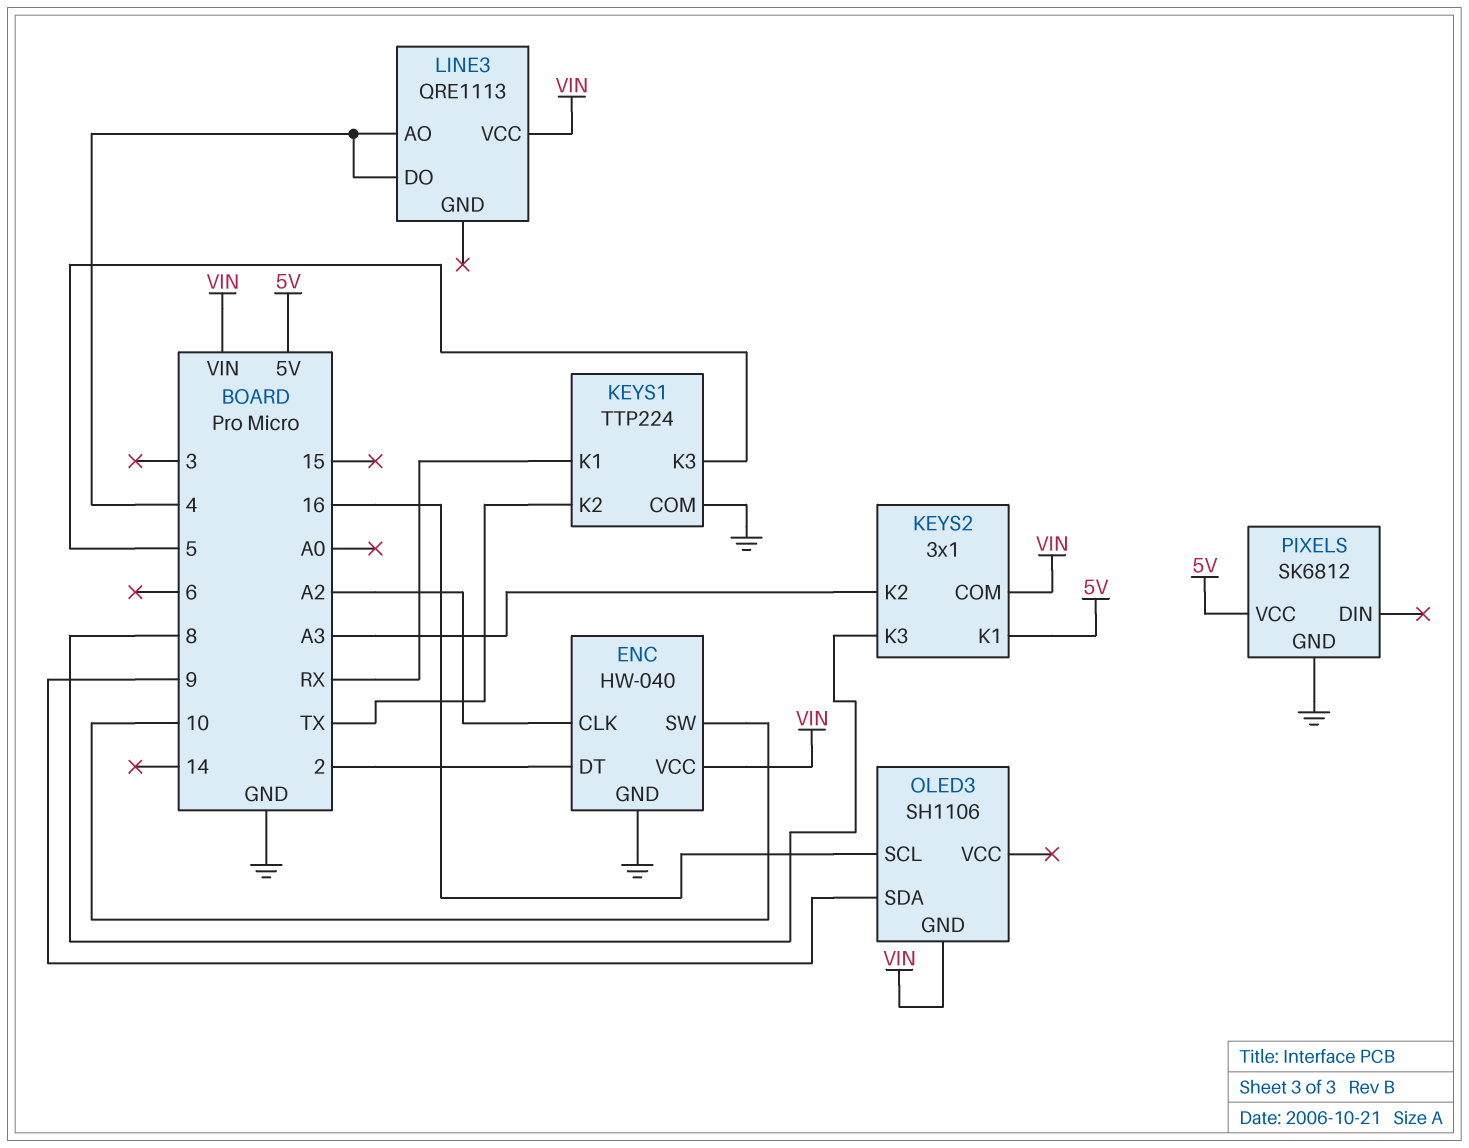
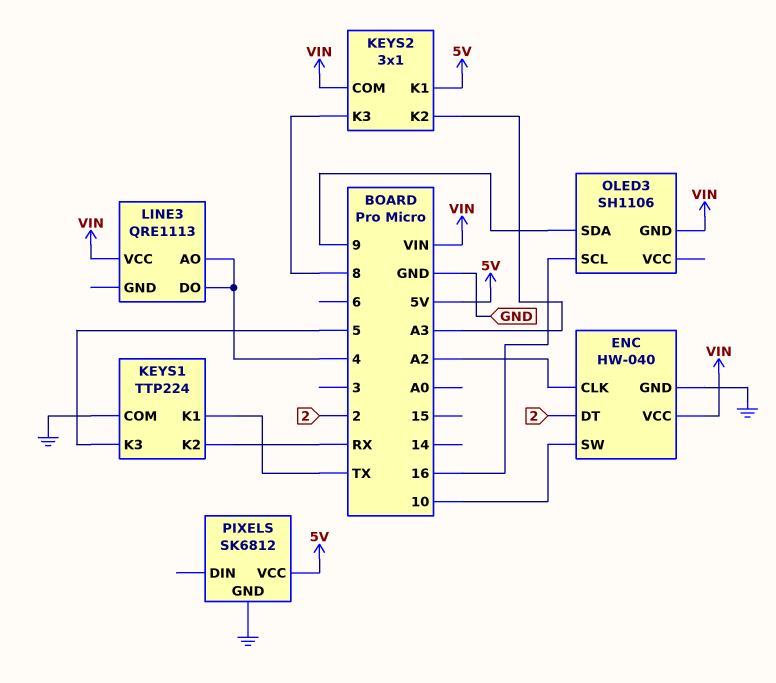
KEYS1 pin K1: RX -> TX
KEYS1 pin K2: TX -> RX

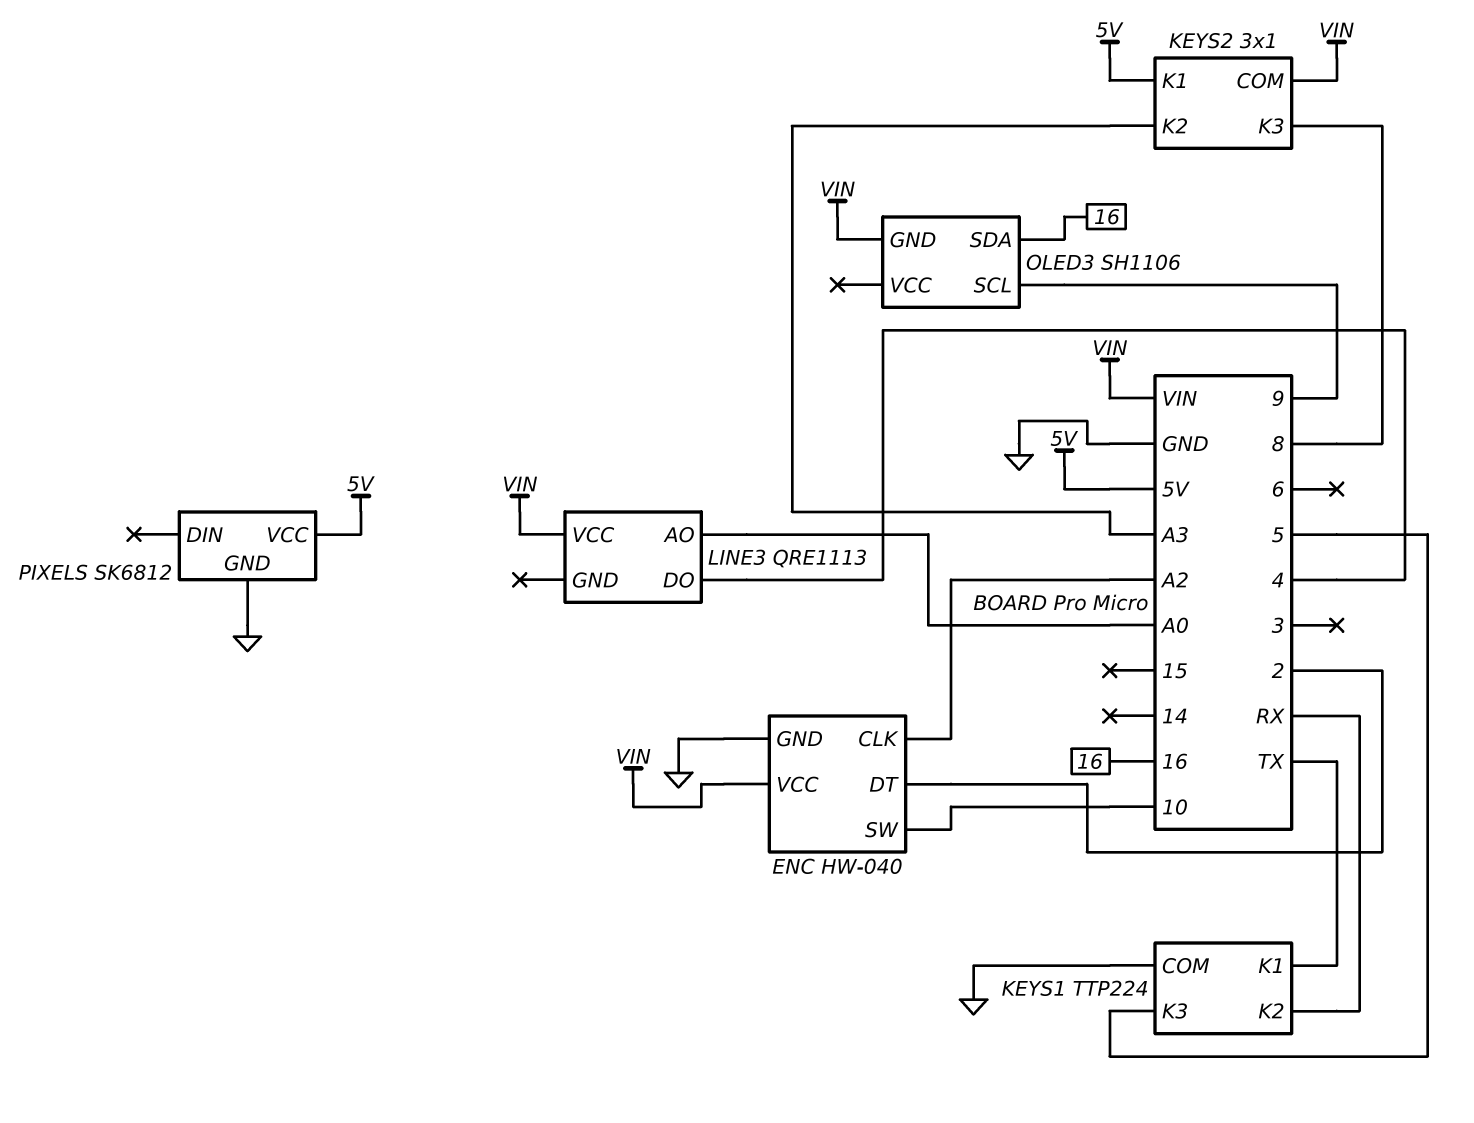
LINE3 pin AO: 4 -> A0
OLED3 pin SCL: 16 -> 9
OLED3 pin SDA: 9 -> 16

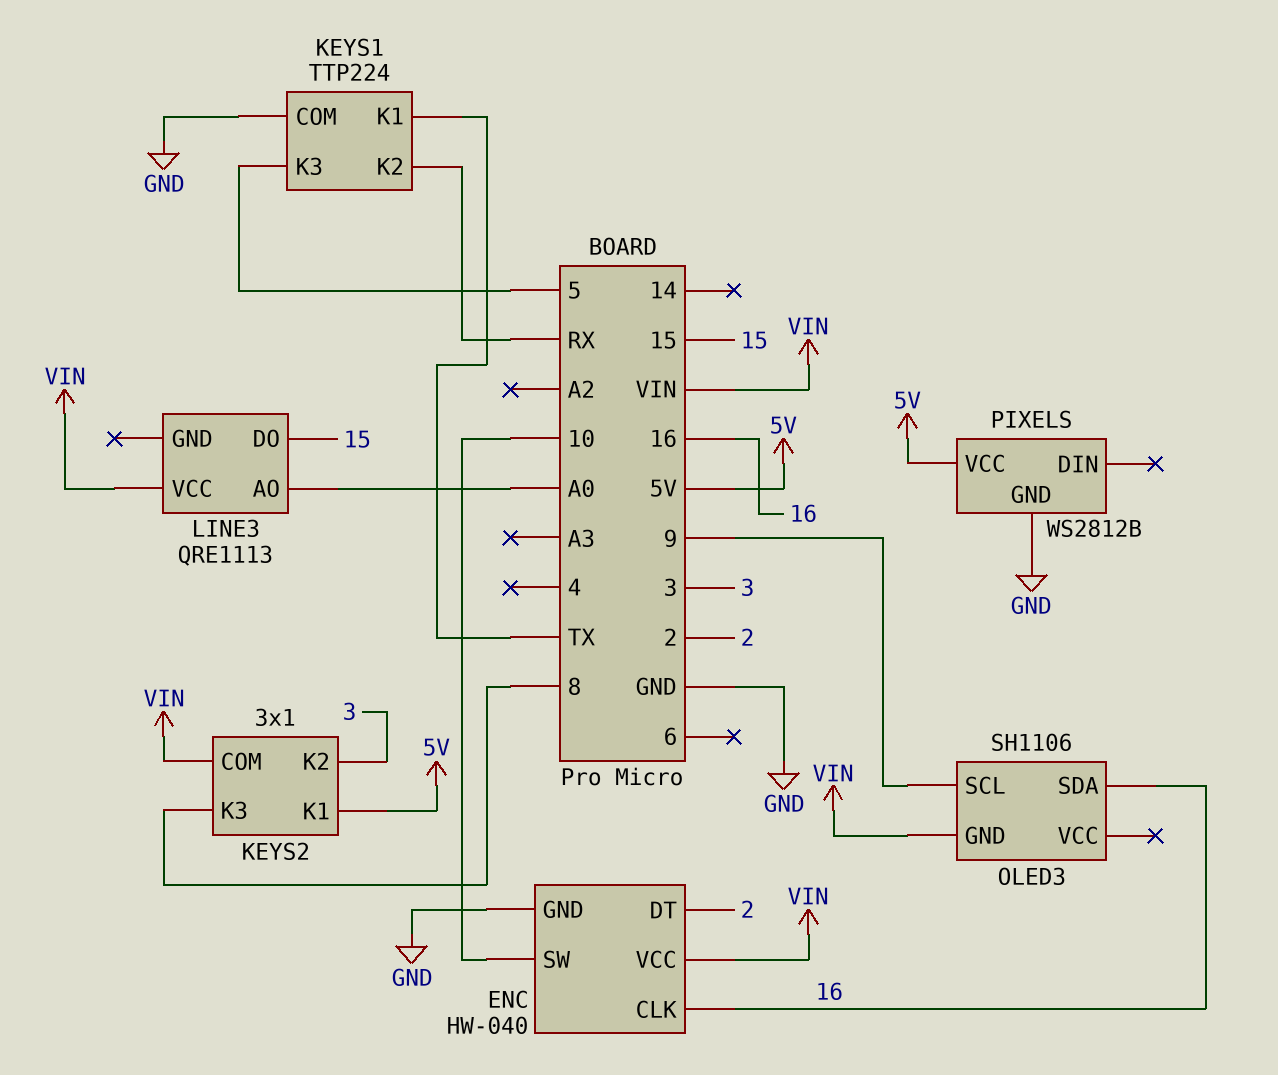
ENC pin CLK: A2 -> 16
KEYS2 pin K2: A3 -> 3
LINE3 pin DO: 4 -> 15
PIXELS: SK6812 -> WS2812B

